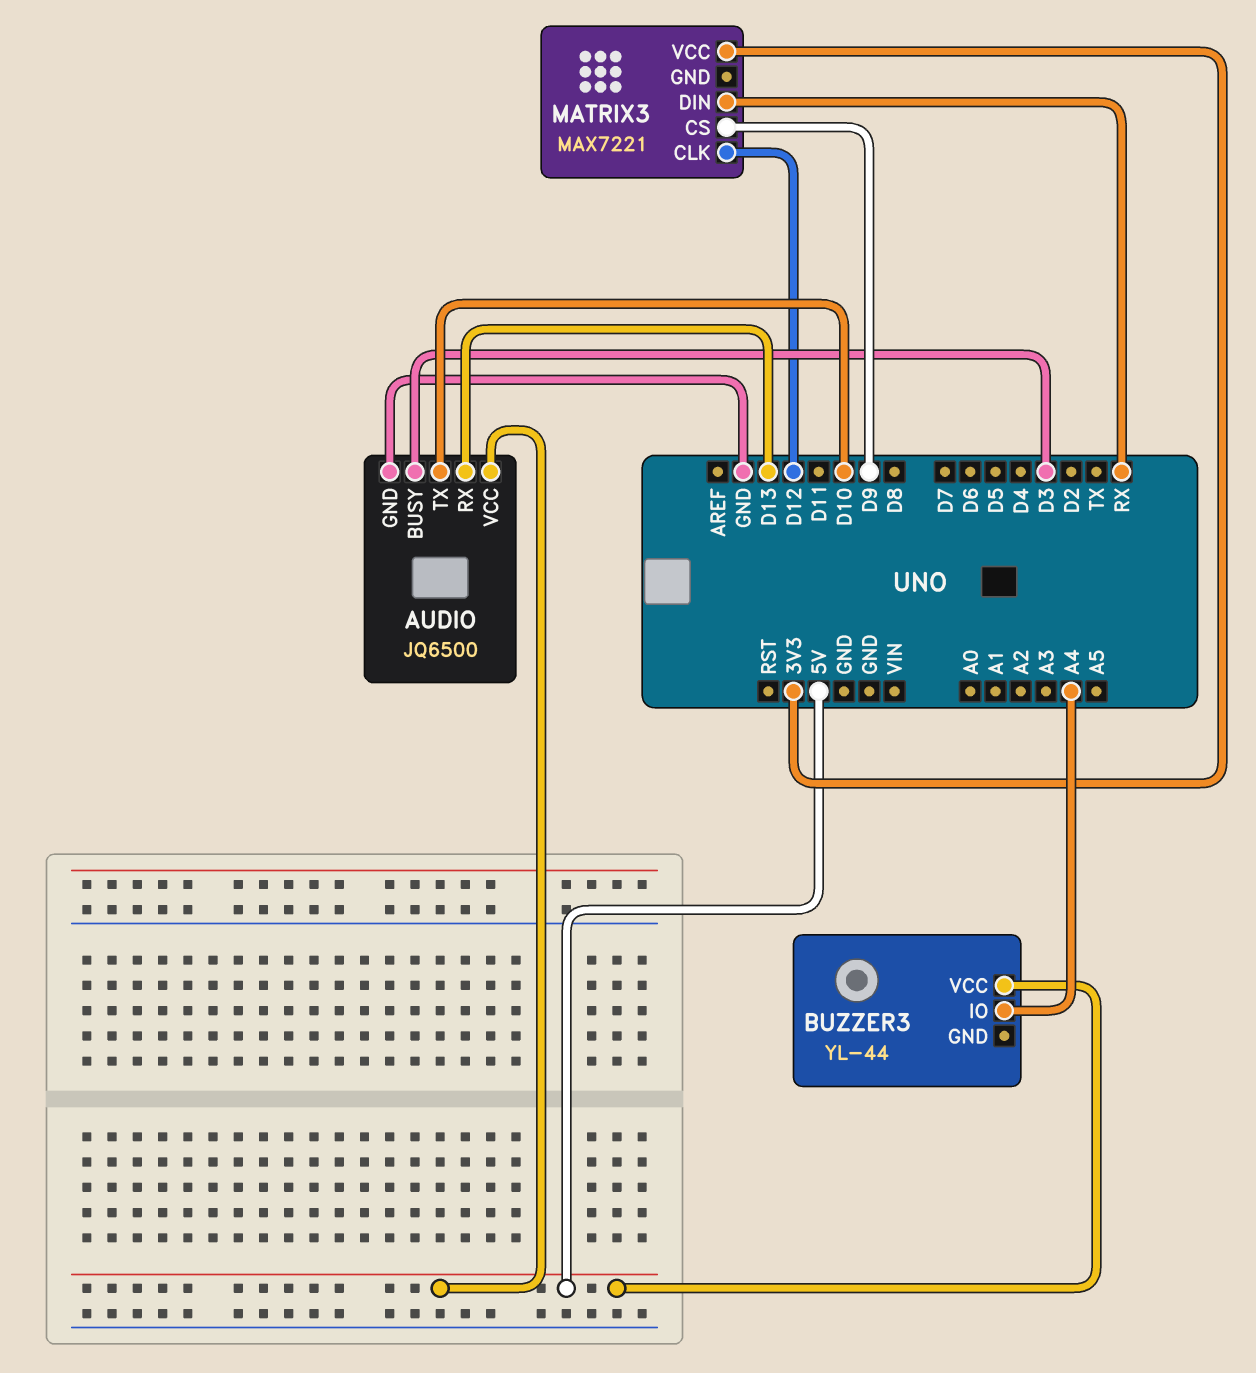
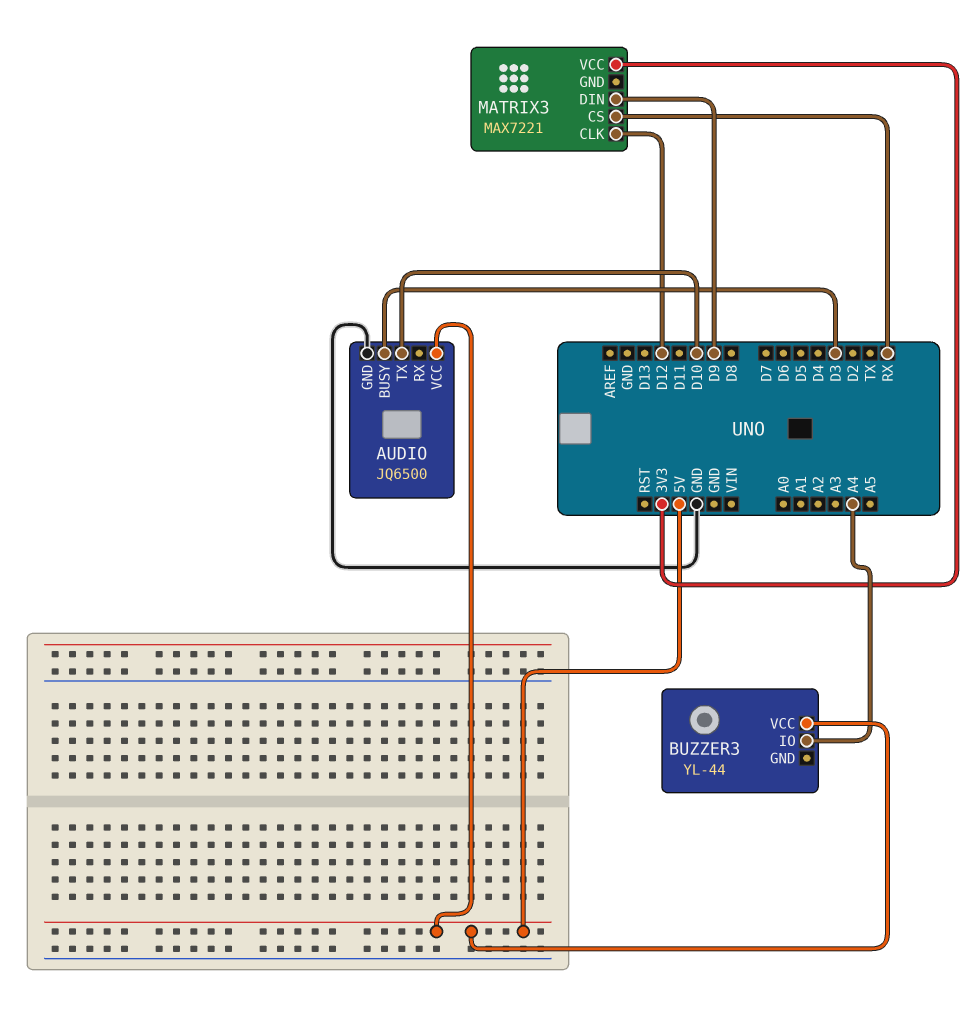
AUDIO pin RX: D13 -> none
MATRIX3 pin CS: D9 -> RX
MATRIX3 pin DIN: RX -> D9

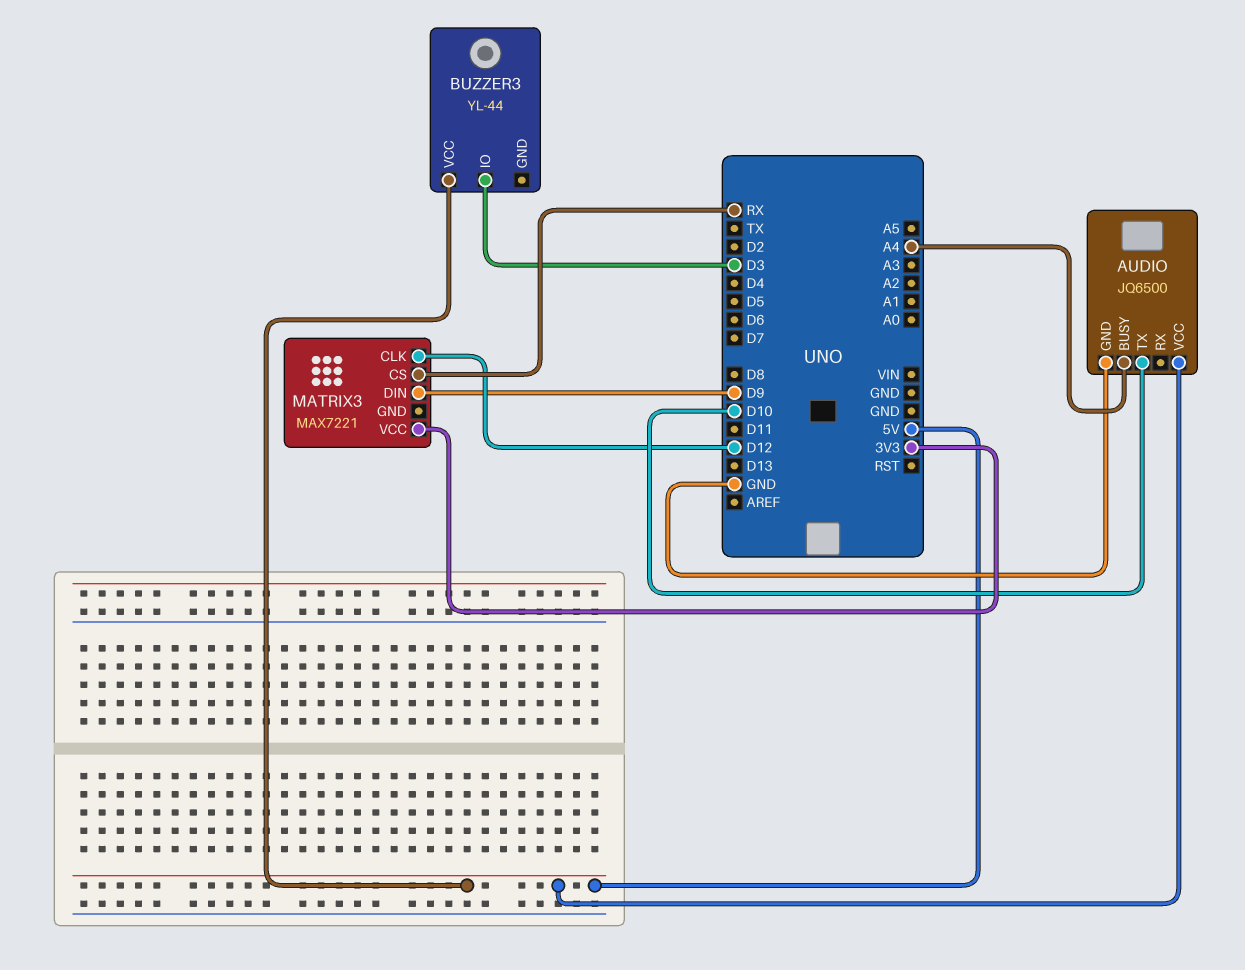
AUDIO pin BUSY: D3 -> A4
BUZZER3 pin IO: A4 -> D3

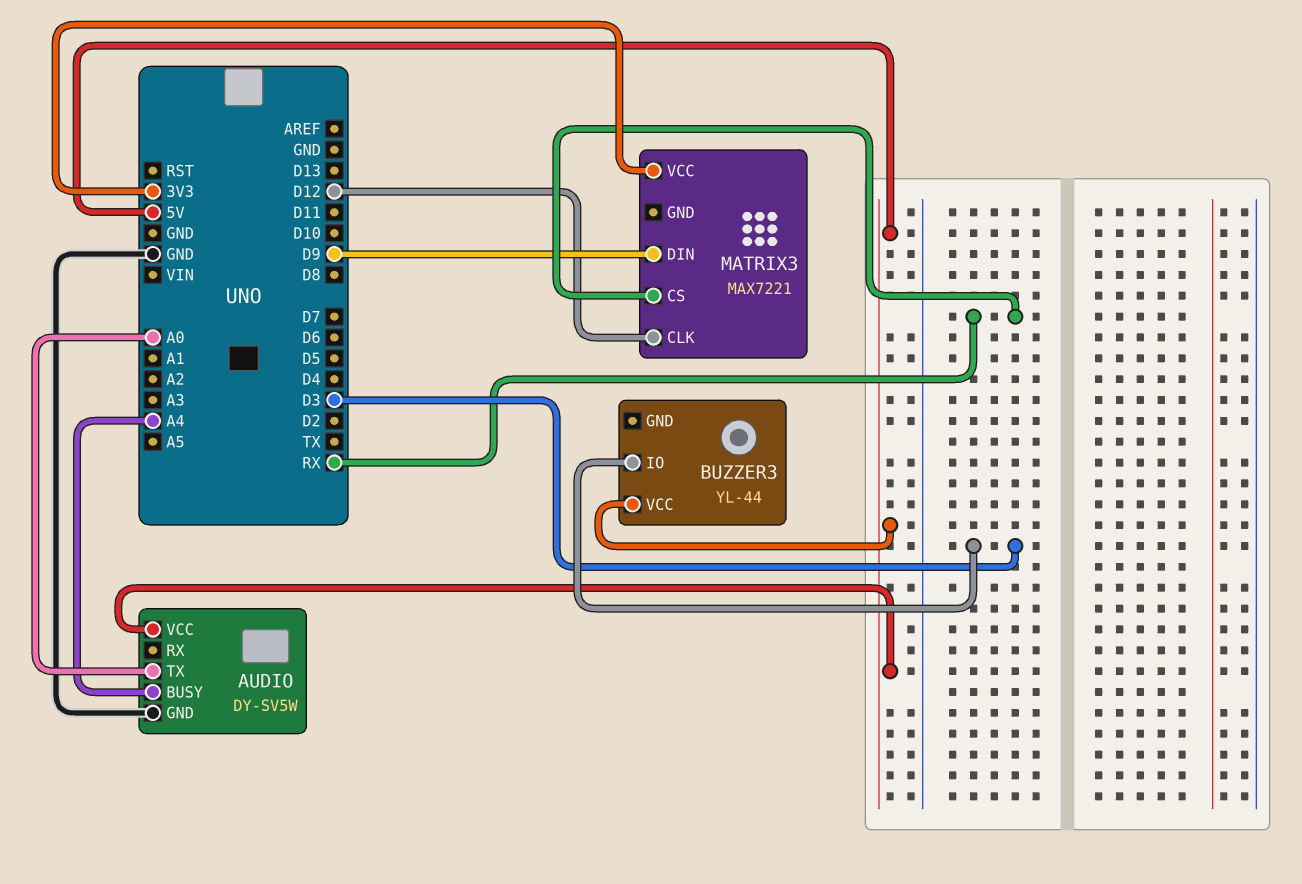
AUDIO: JQ6500 -> DY-SV5W
AUDIO pin TX: D10 -> A0

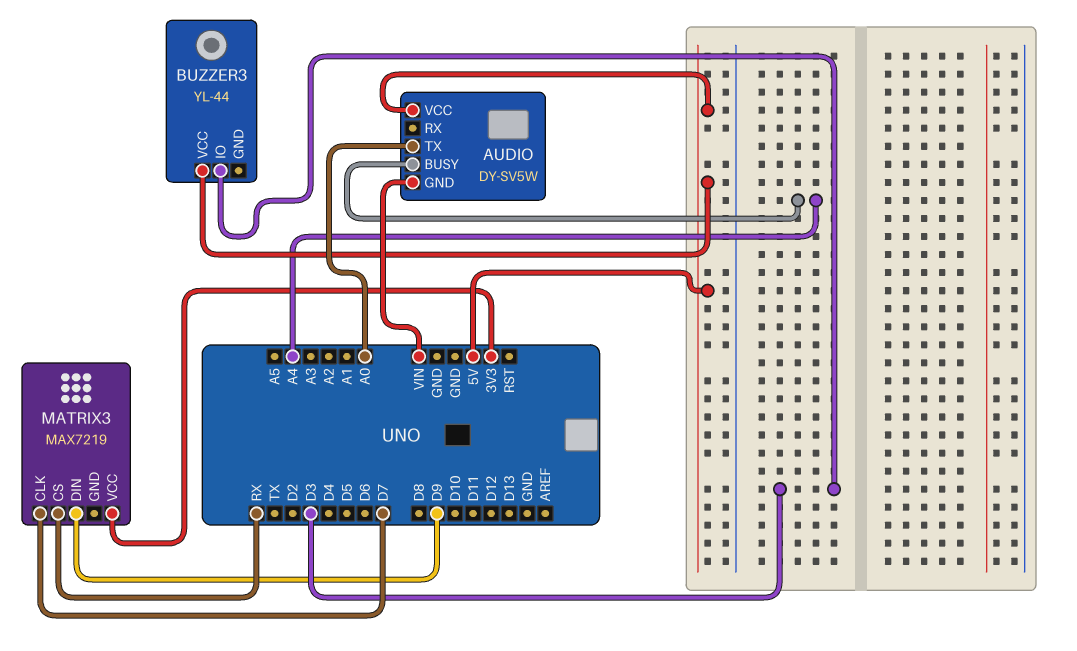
AUDIO pin GND: GND -> VIN
MATRIX3: MAX7221 -> MAX7219
MATRIX3 pin CLK: D12 -> D7

